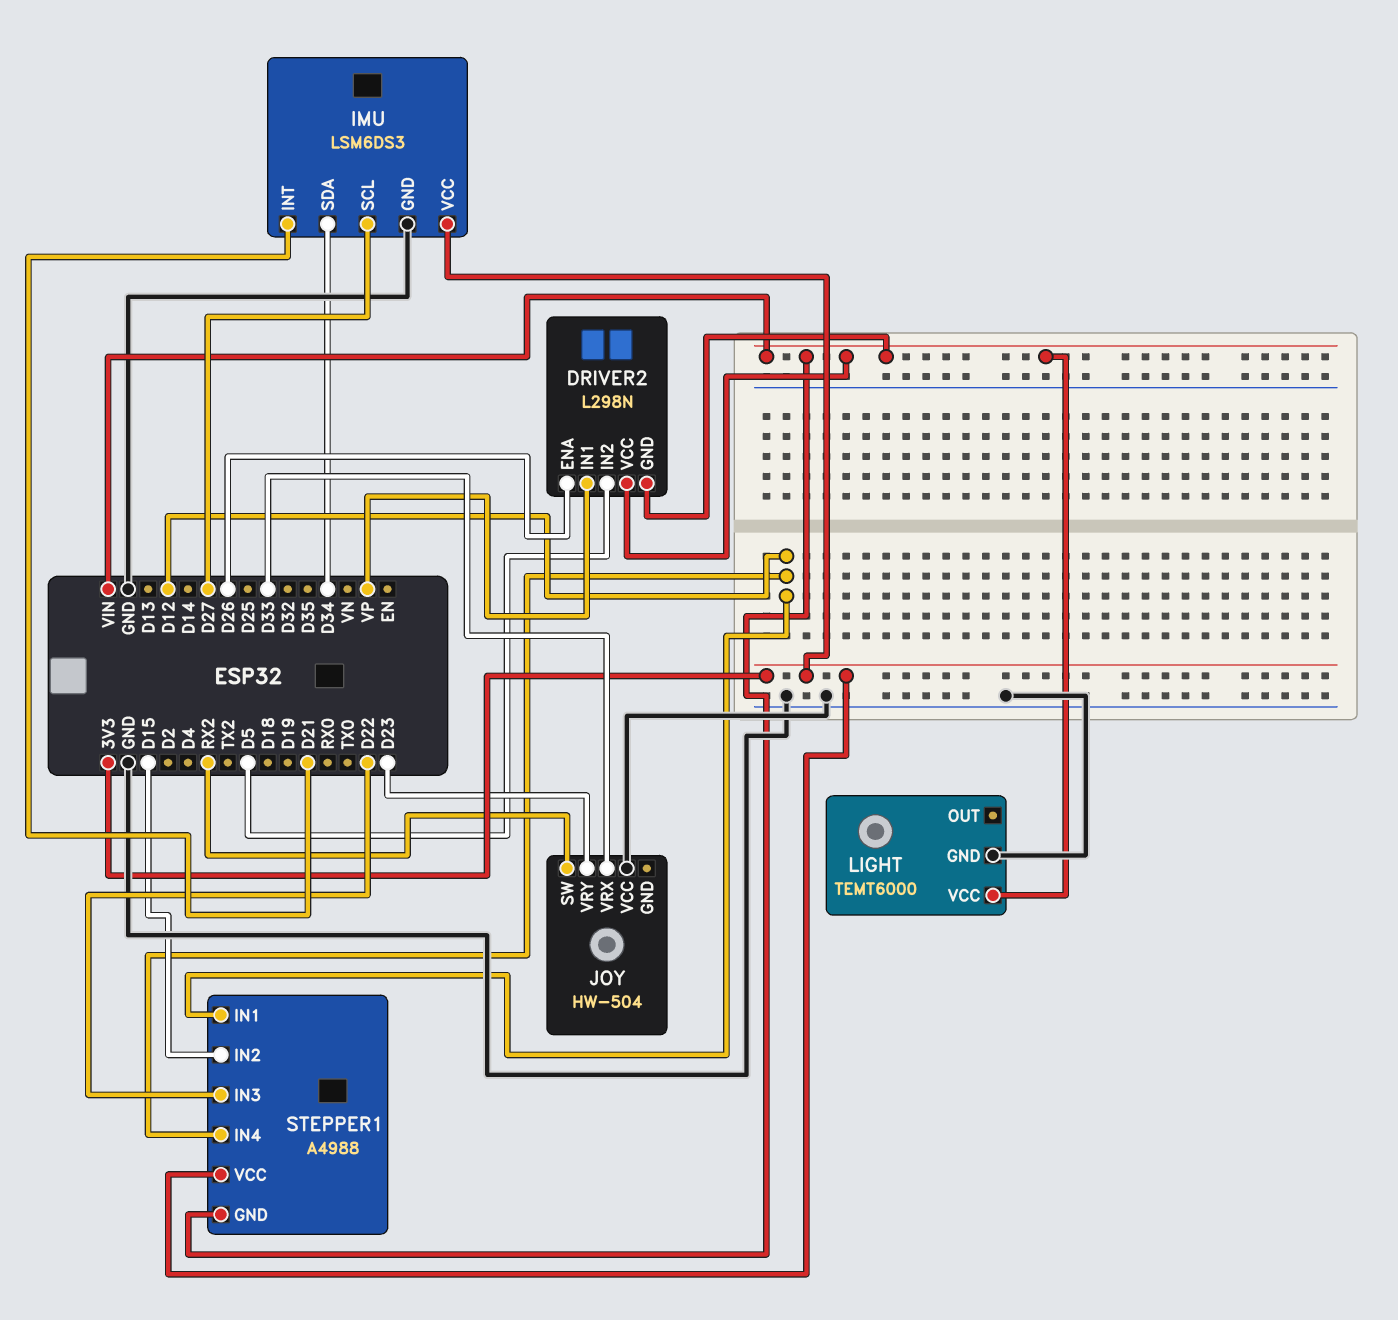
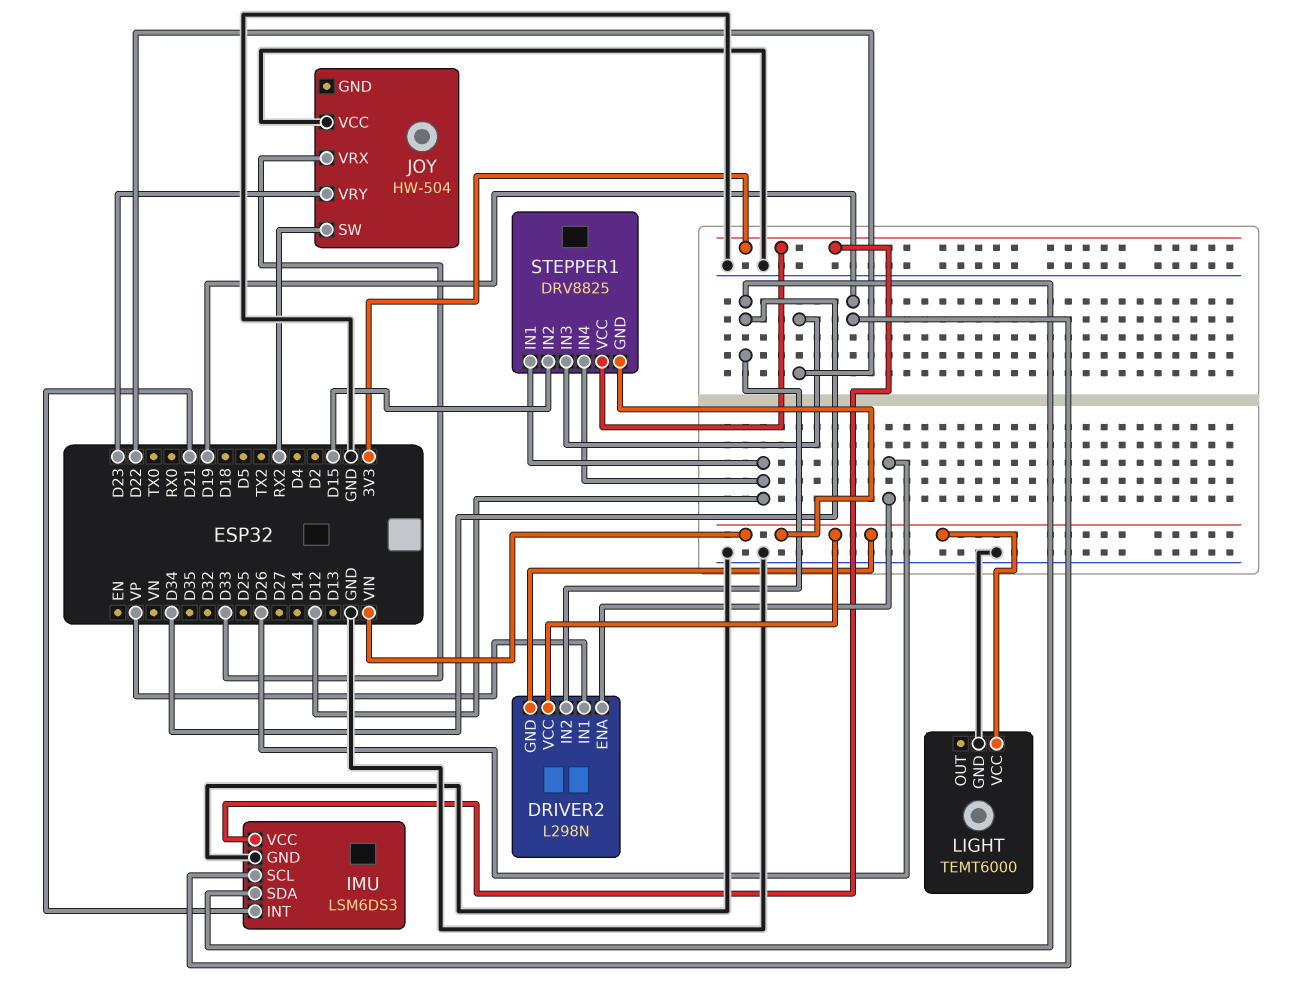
DRIVER2 pin IN2: D5 -> D34
IMU pin SCL: D27 -> D19
STEPPER1: A4988 -> DRV8825

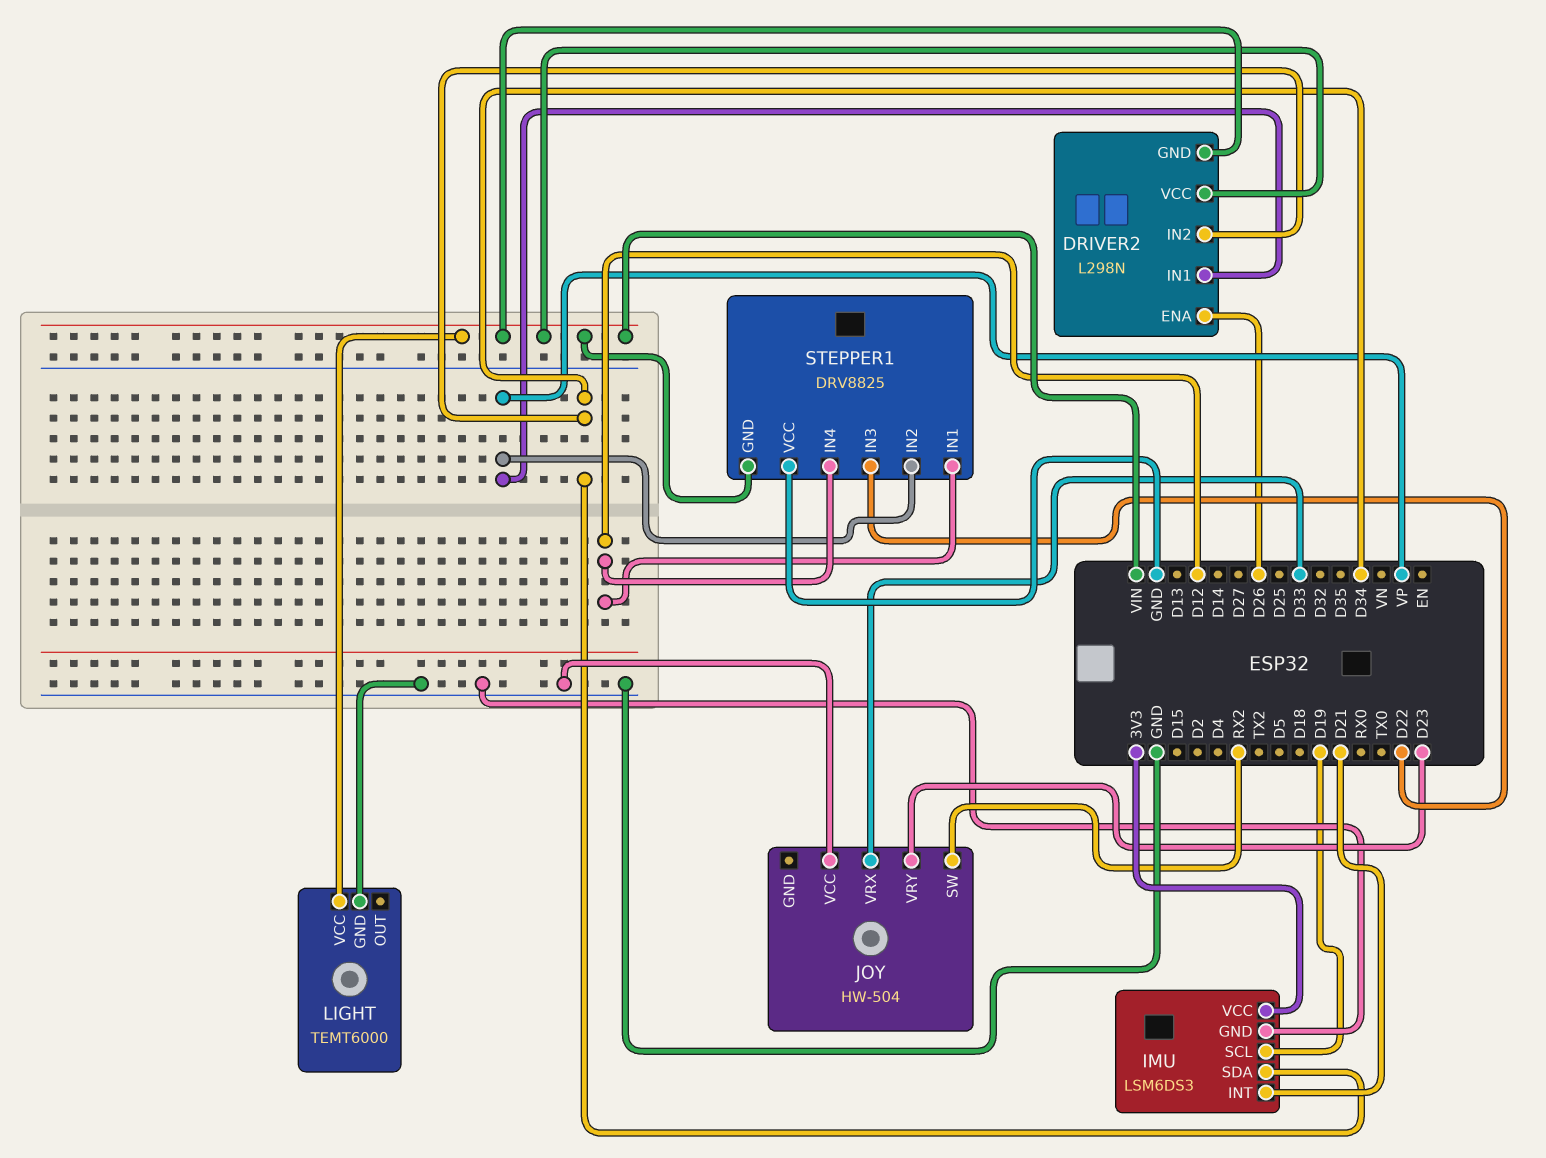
STEPPER1 pin IN2: D15 -> VP
STEPPER1 pin VCC: 3V3 -> GND

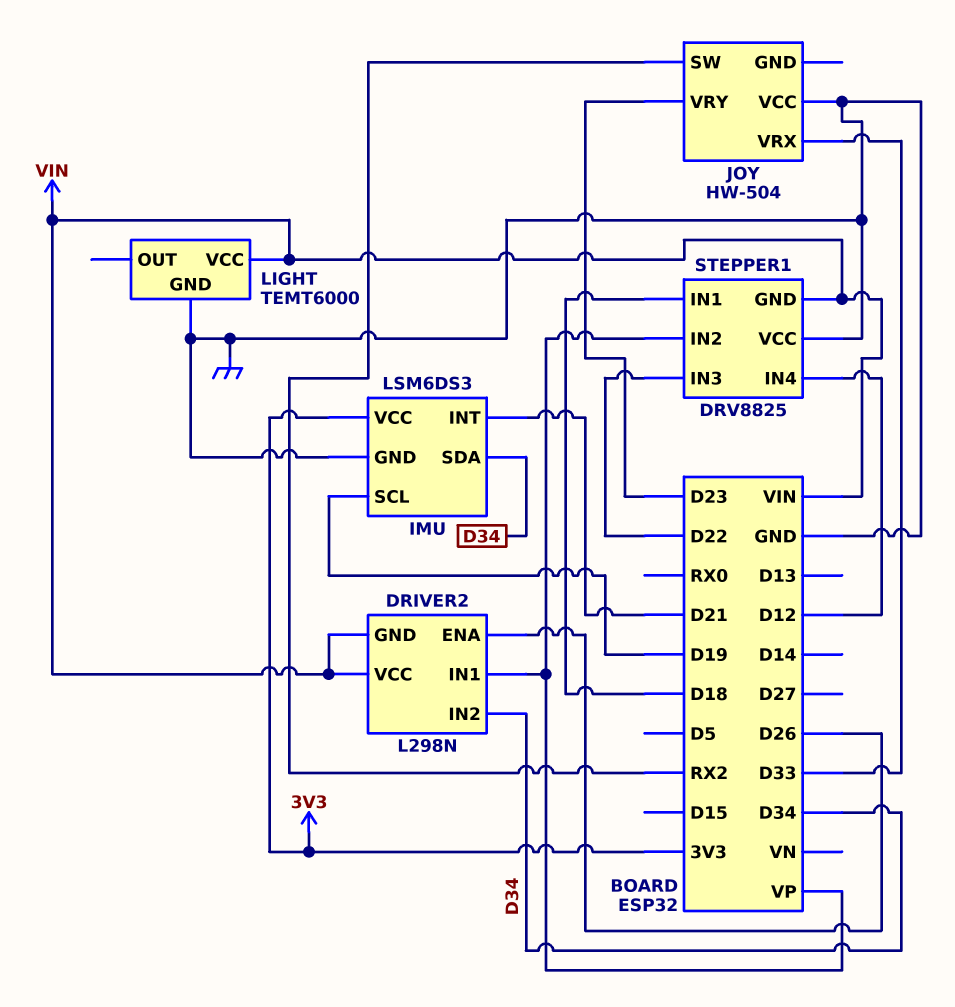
STEPPER1 pin IN1: D12 -> D18

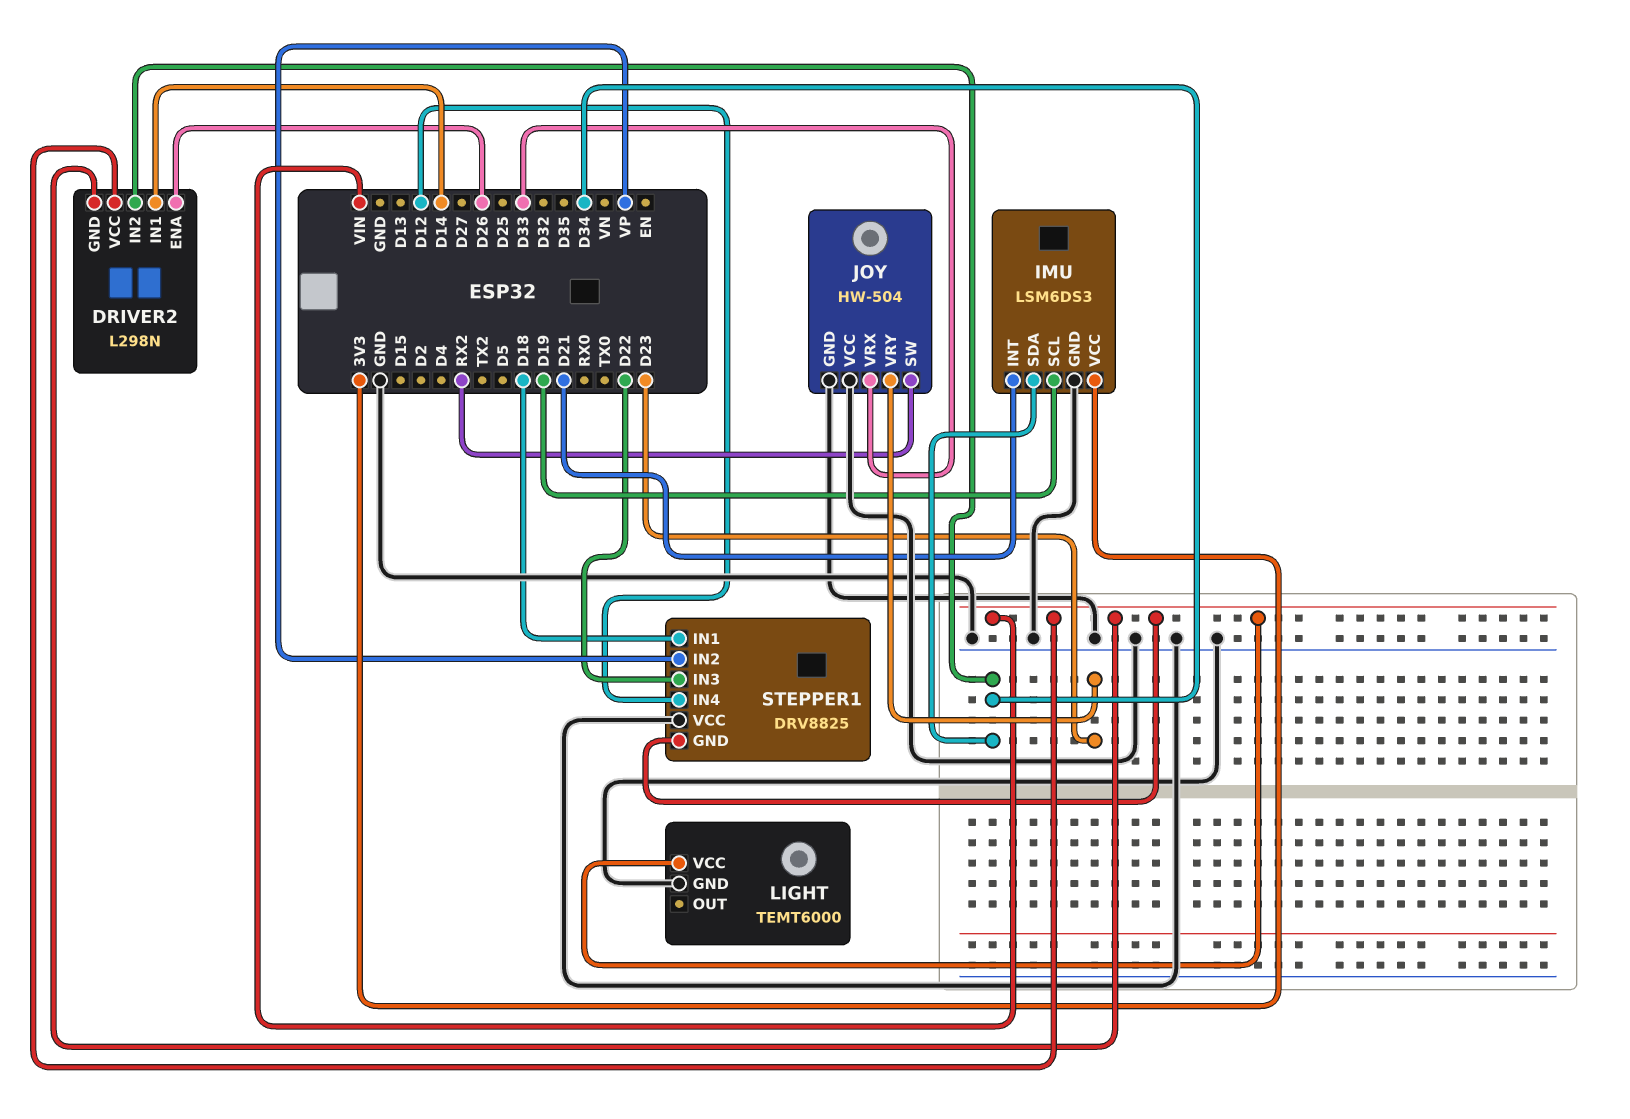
DRIVER2 pin IN1: VP -> D14
JOY pin GND: none -> GND

